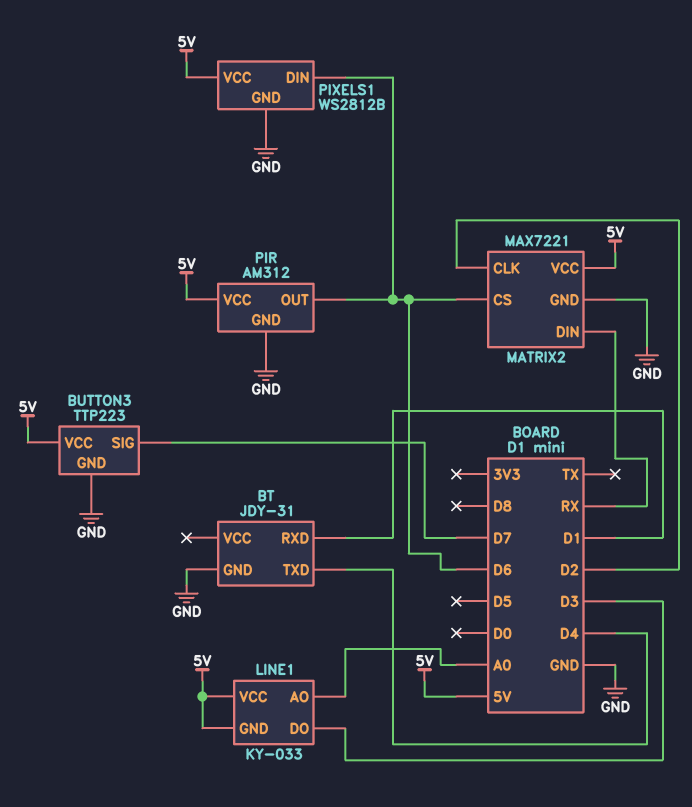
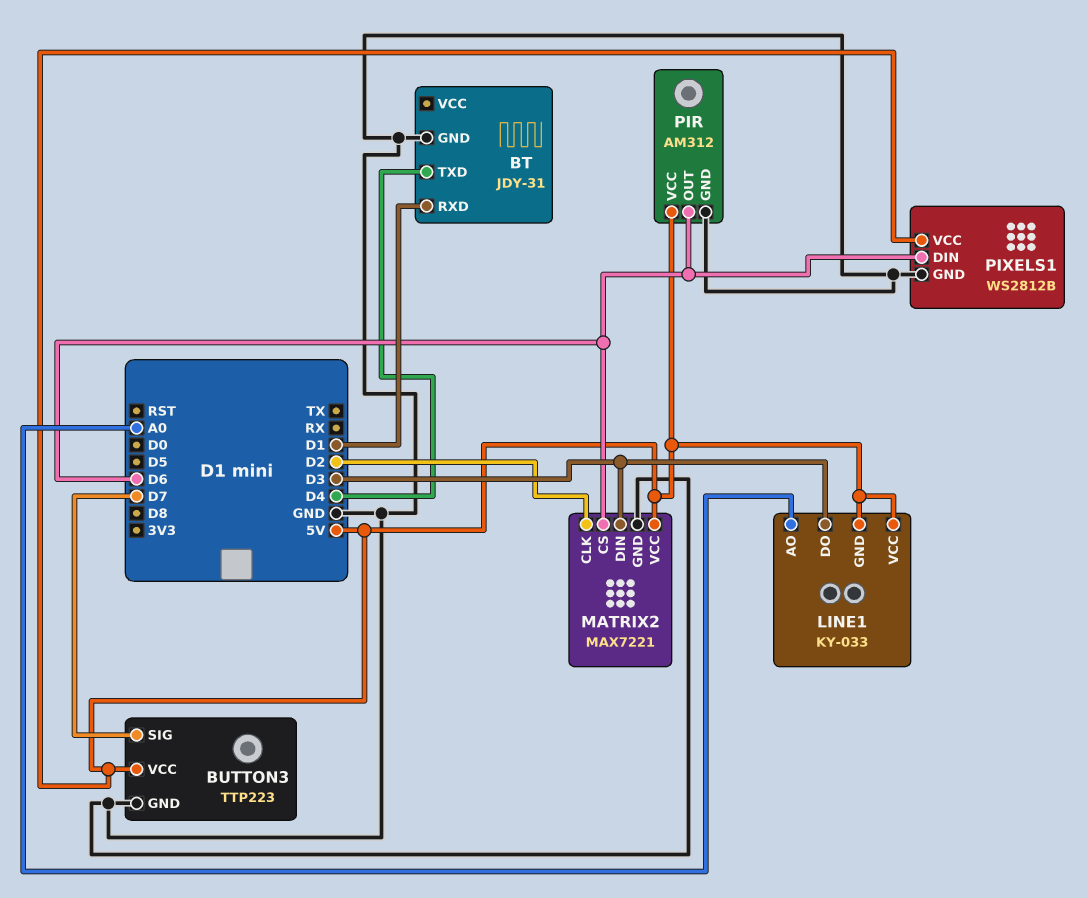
MATRIX2 pin DIN: RX -> D3

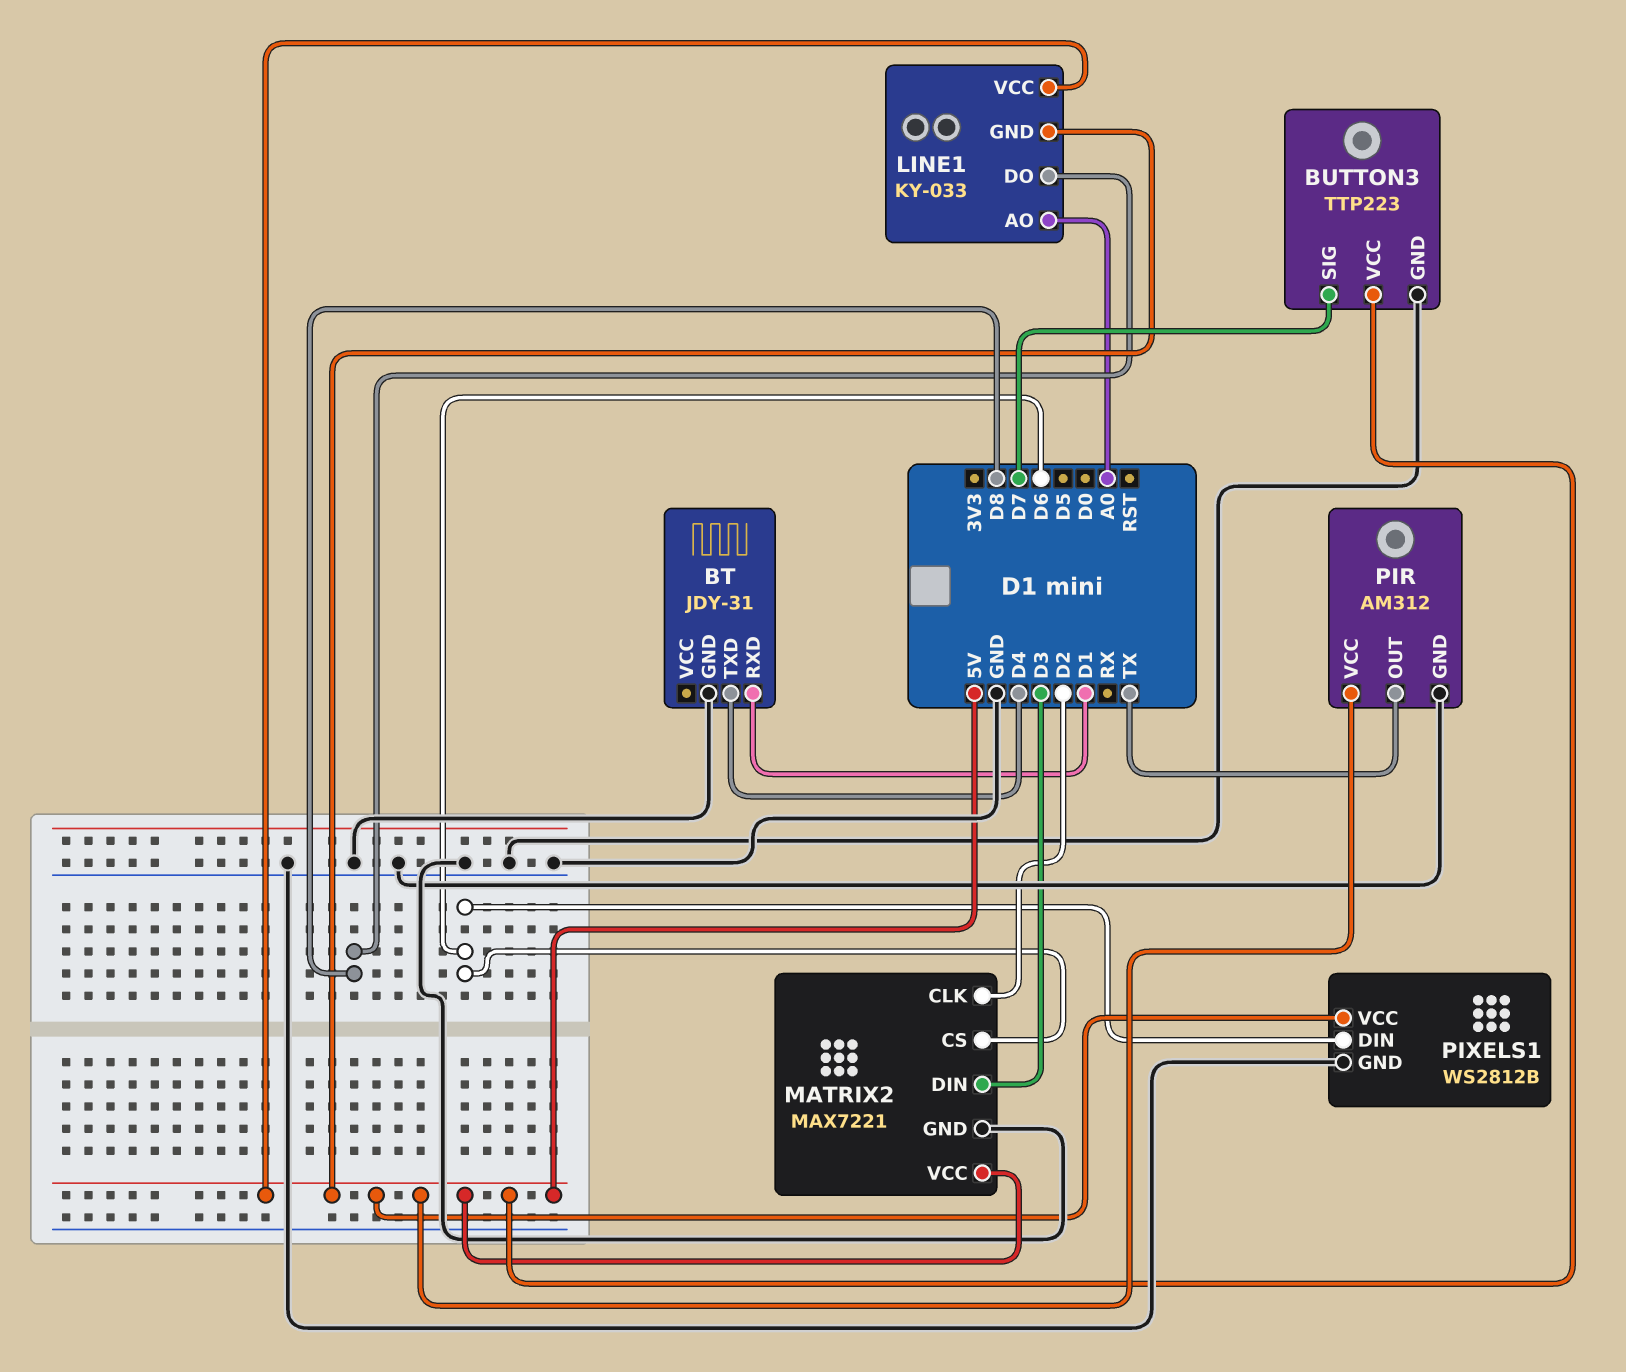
LINE1 pin DO: D3 -> D8
PIR pin OUT: D6 -> TX

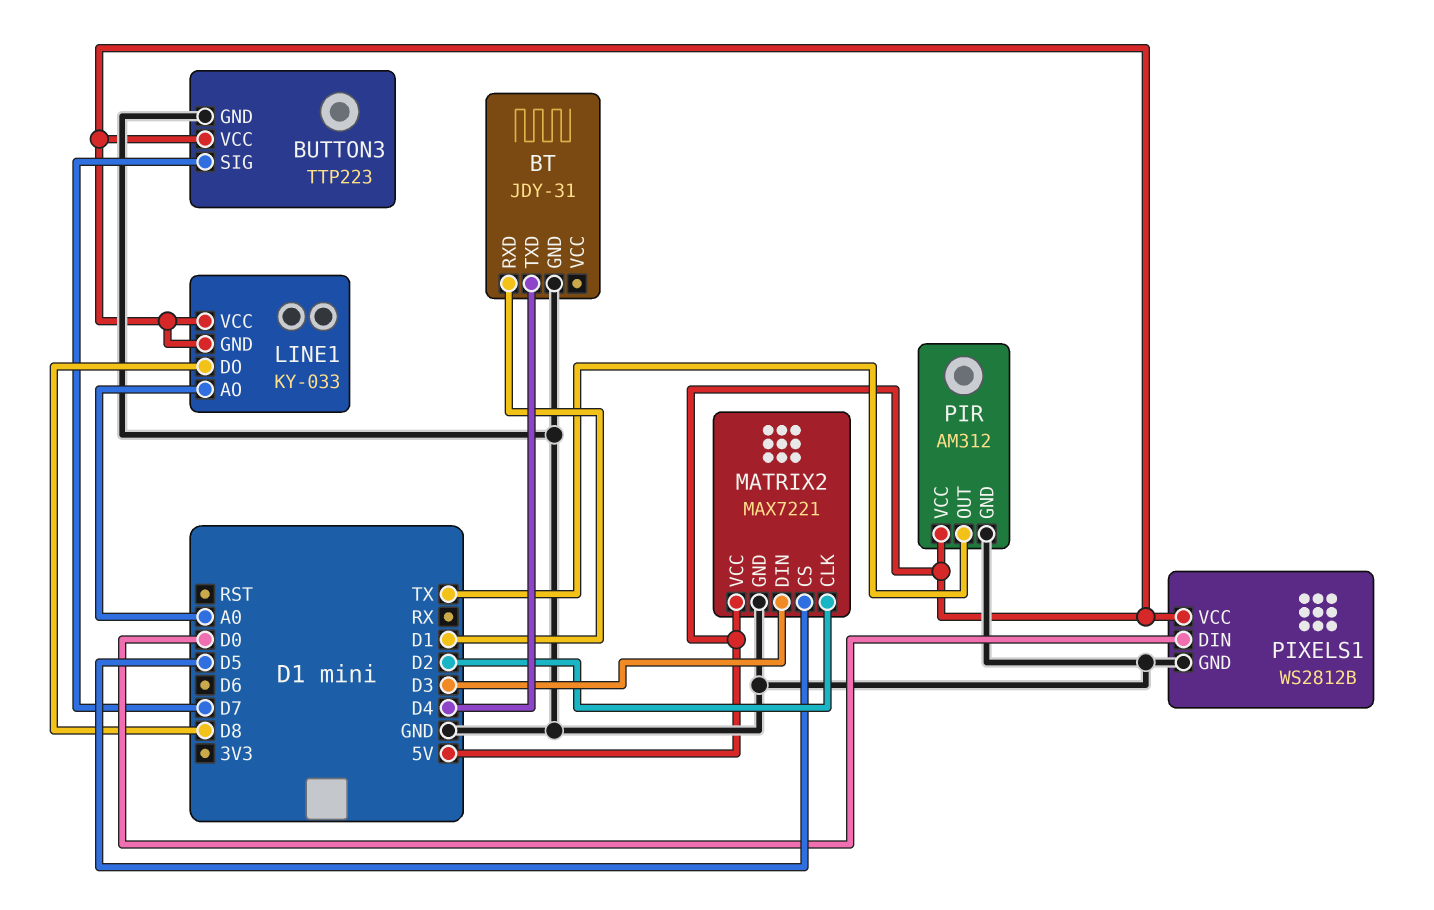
MATRIX2 pin CS: D6 -> D5
PIXELS1 pin DIN: D6 -> D0

